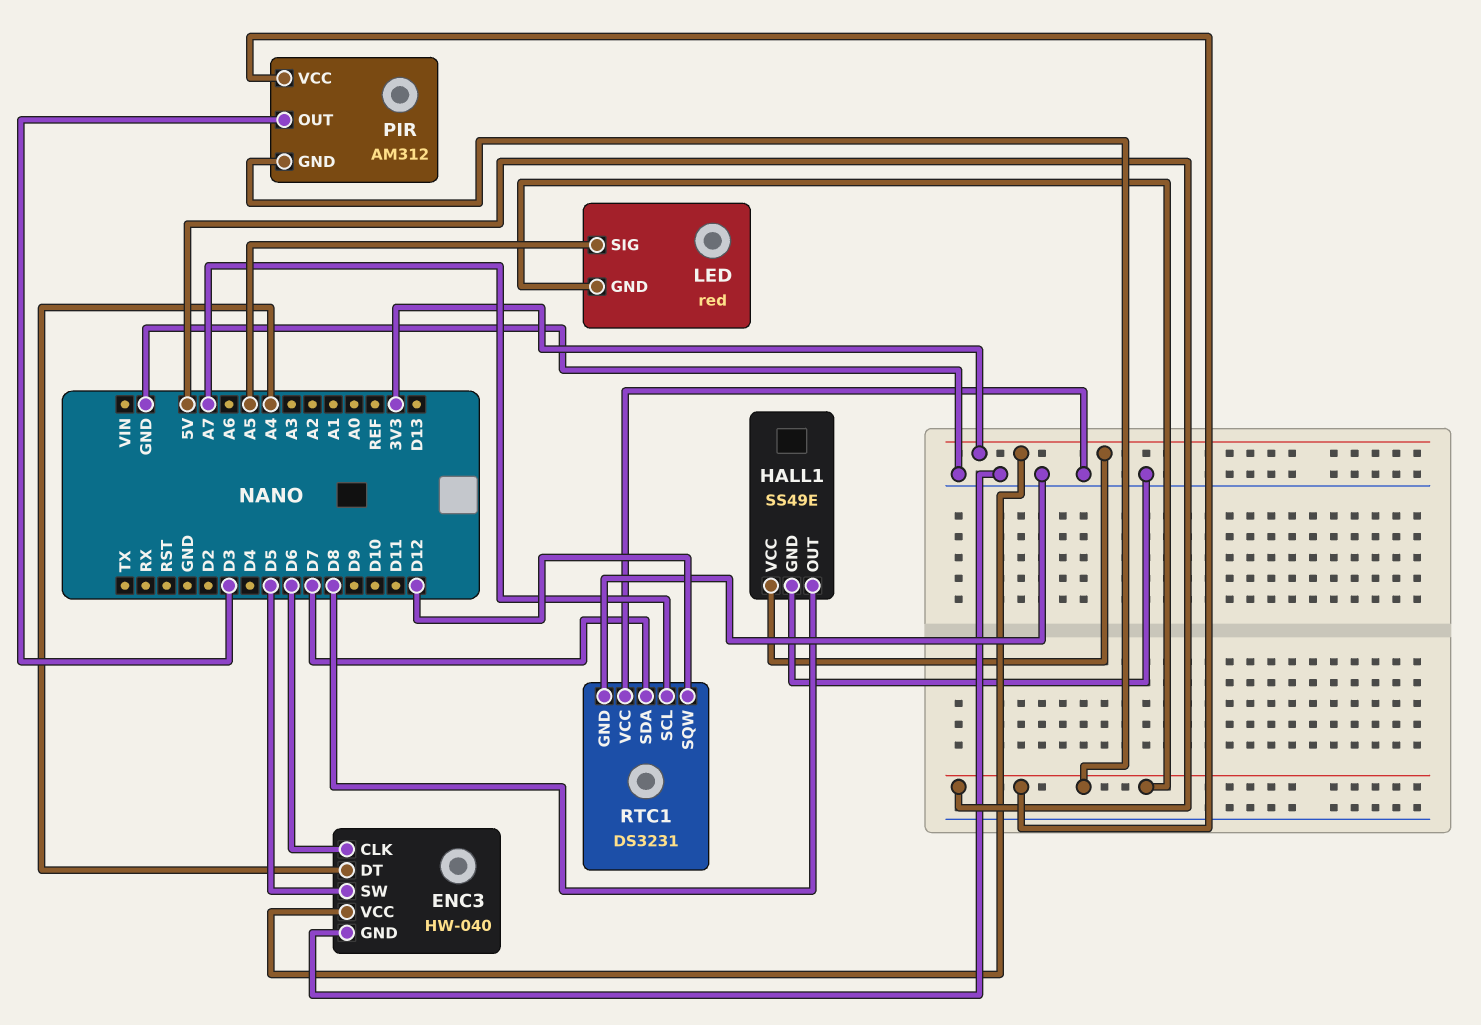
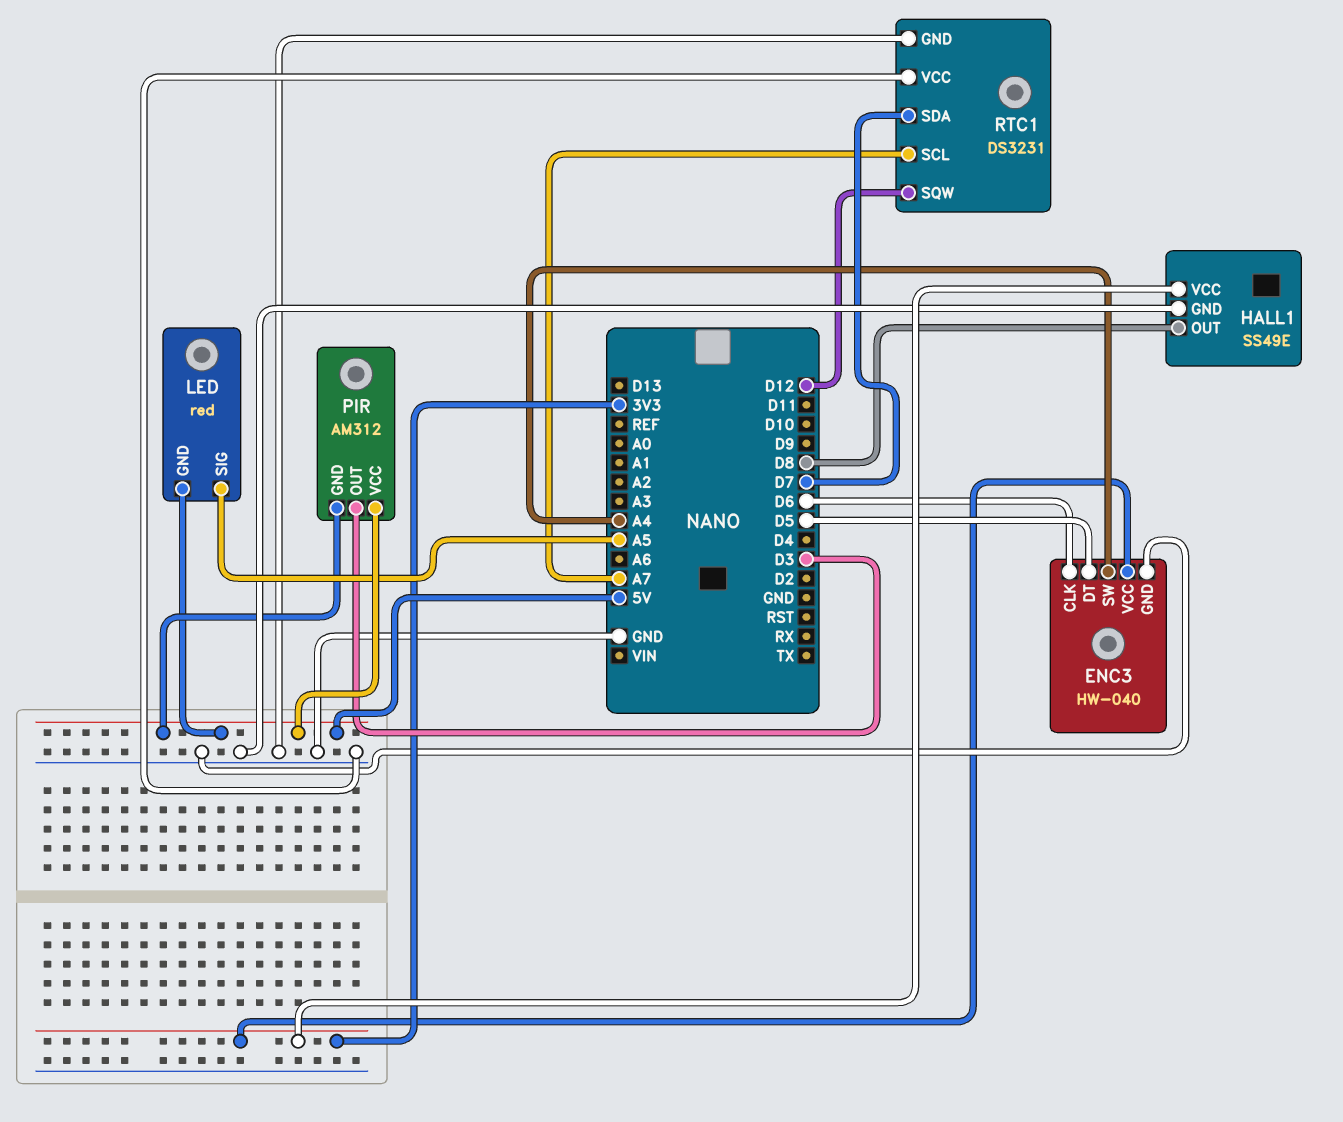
ENC3 pin DT: A4 -> D5
ENC3 pin SW: D5 -> A4

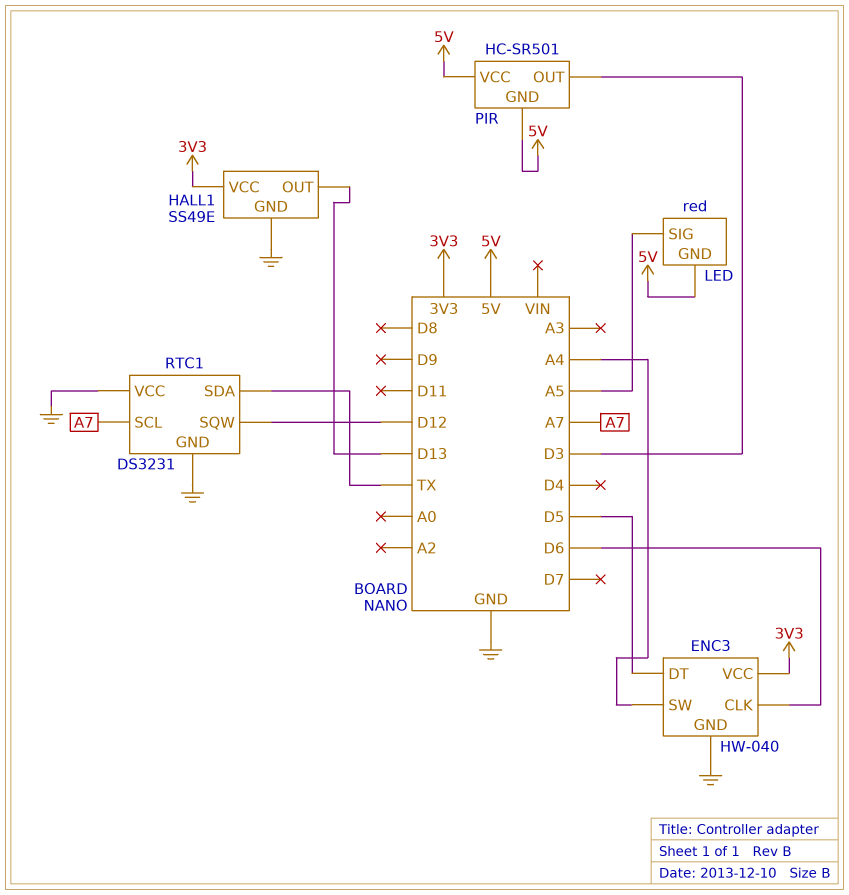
HALL1 pin OUT: D8 -> D13
PIR: AM312 -> HC-SR501
RTC1 pin SDA: D7 -> TX

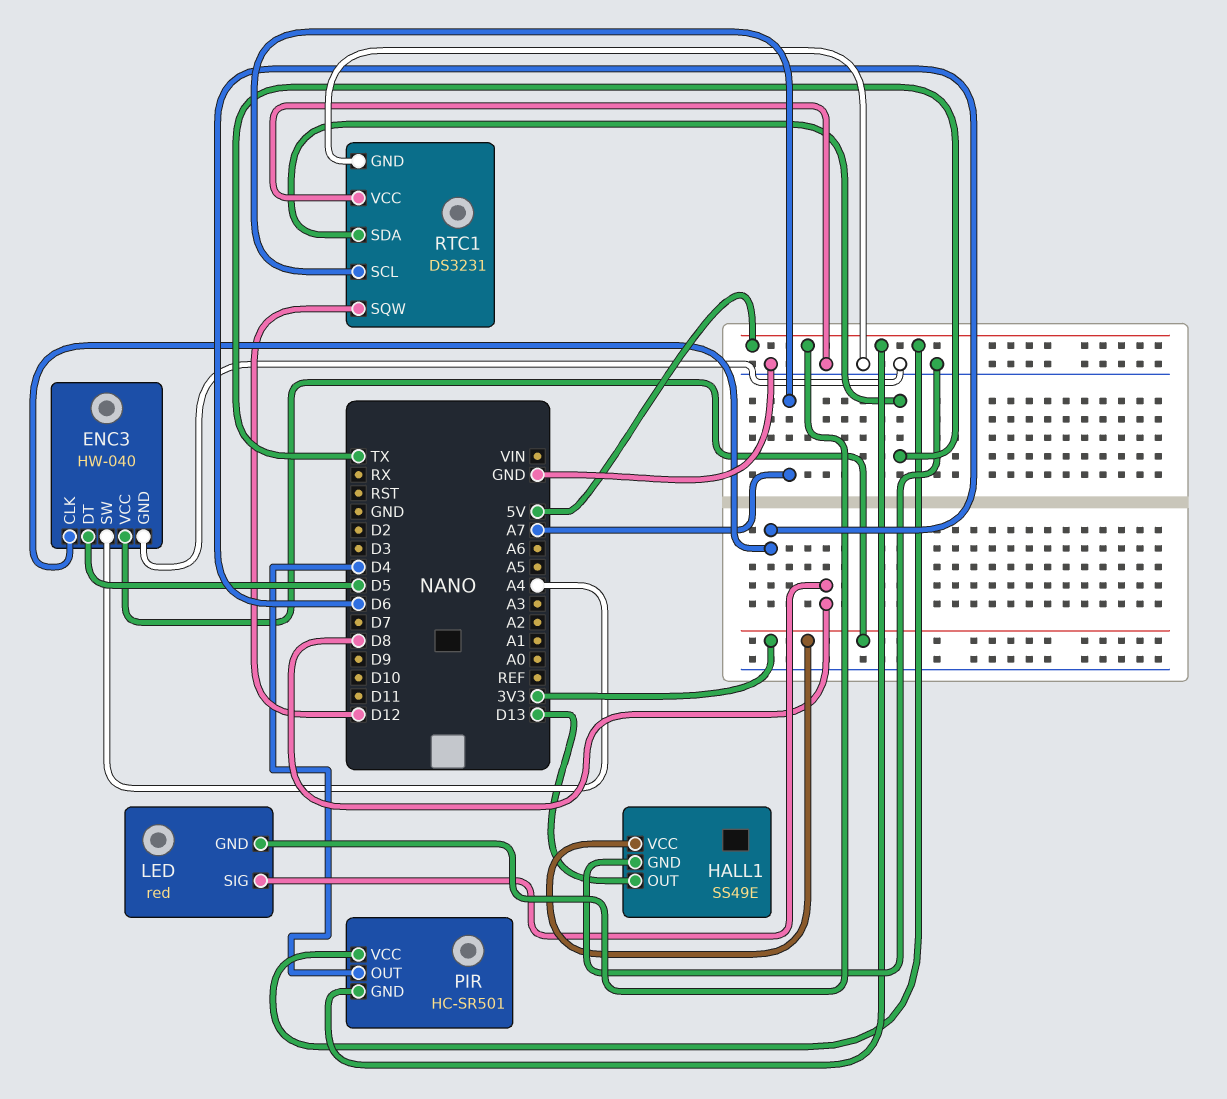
LED pin SIG: A5 -> D8
PIR pin OUT: D3 -> D4

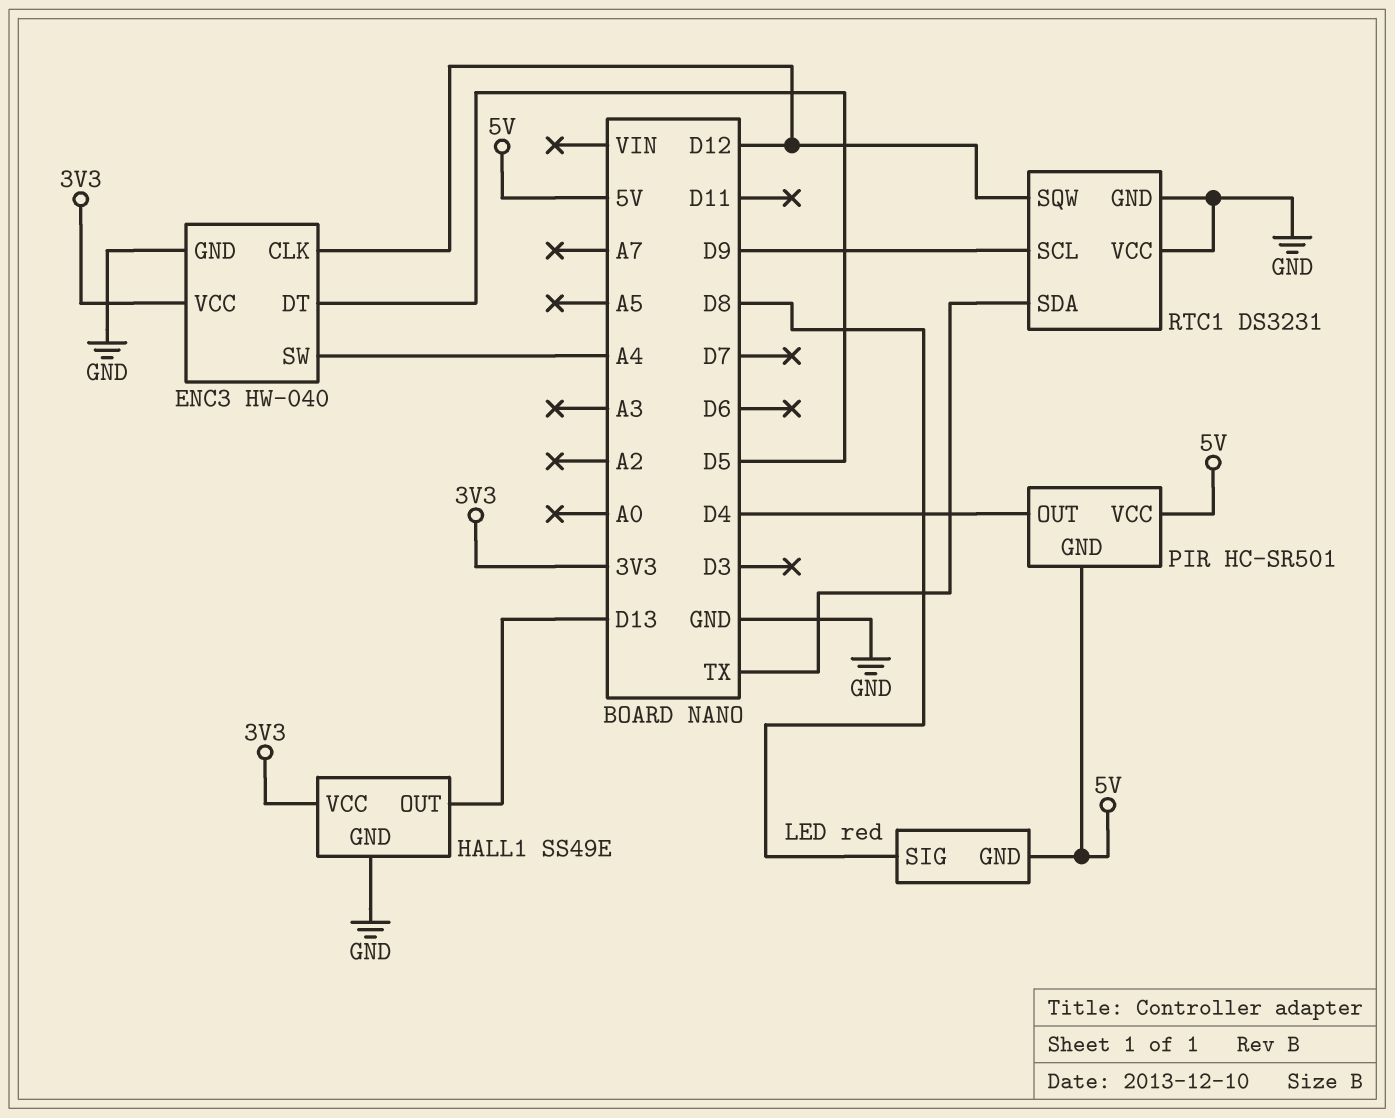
ENC3 pin CLK: D6 -> D12
RTC1 pin SCL: A7 -> D9

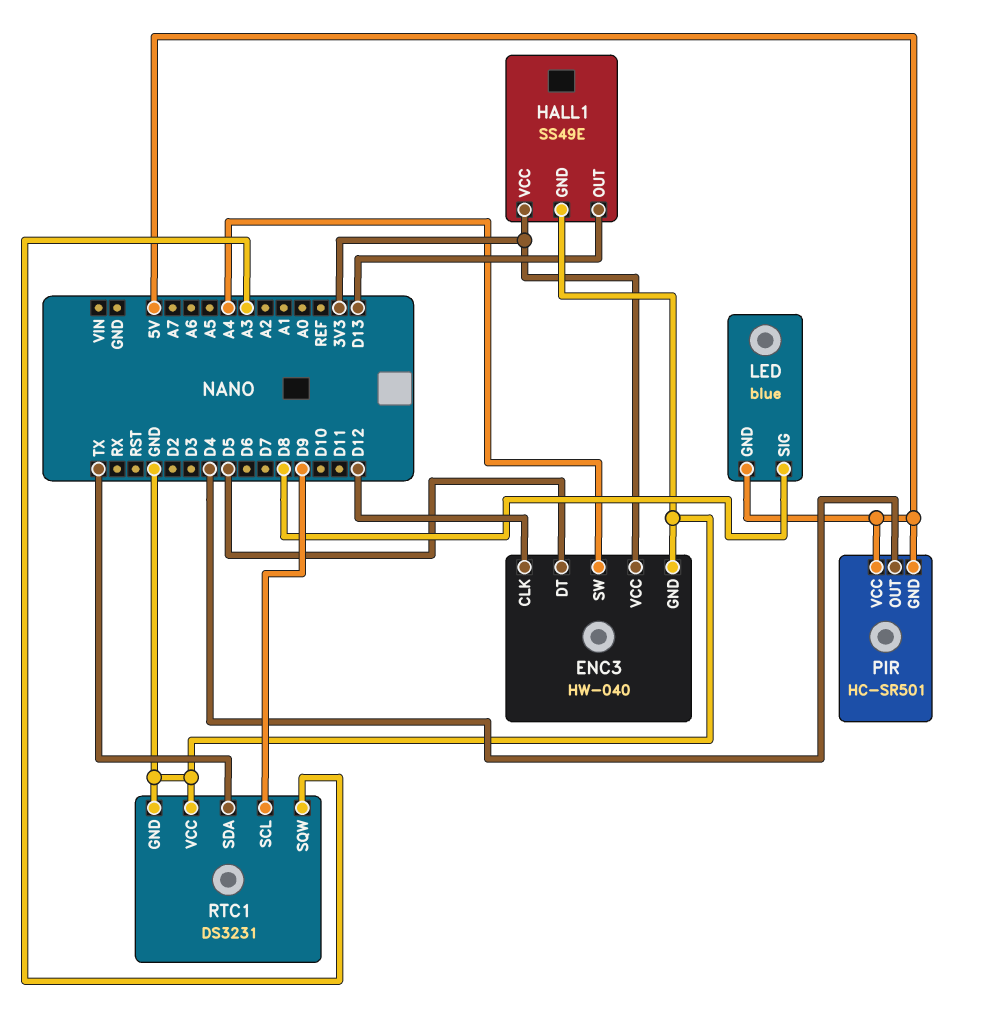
LED: red -> blue
RTC1 pin SQW: D12 -> A3

